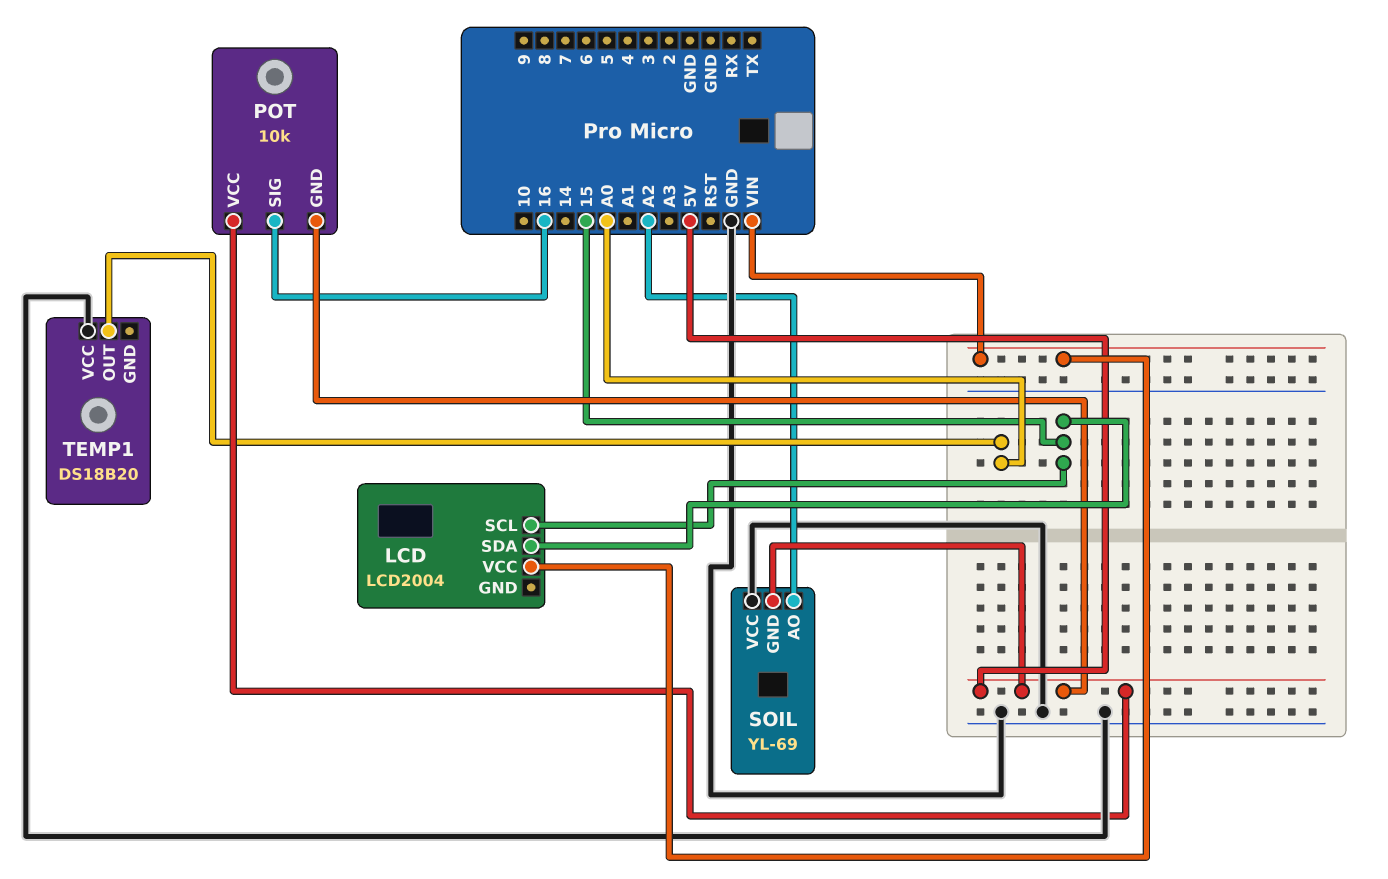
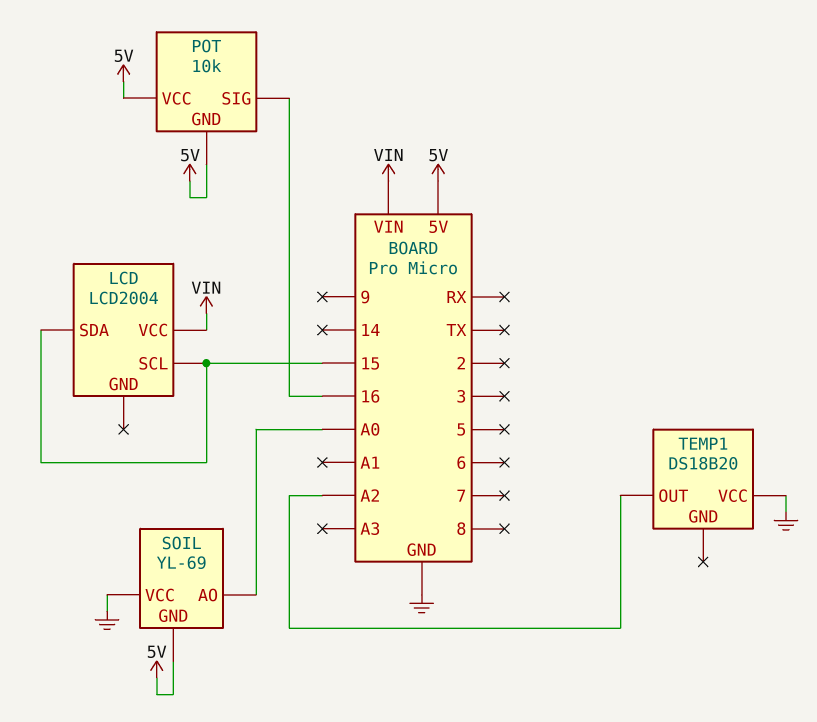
SOIL pin AO: A2 -> A0
TEMP1 pin OUT: A0 -> A2

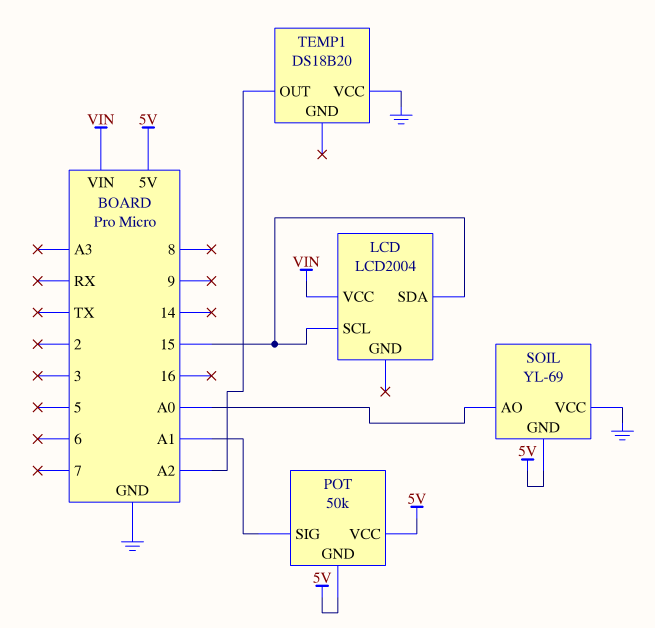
POT: 10k -> 50k
POT pin SIG: 16 -> A1

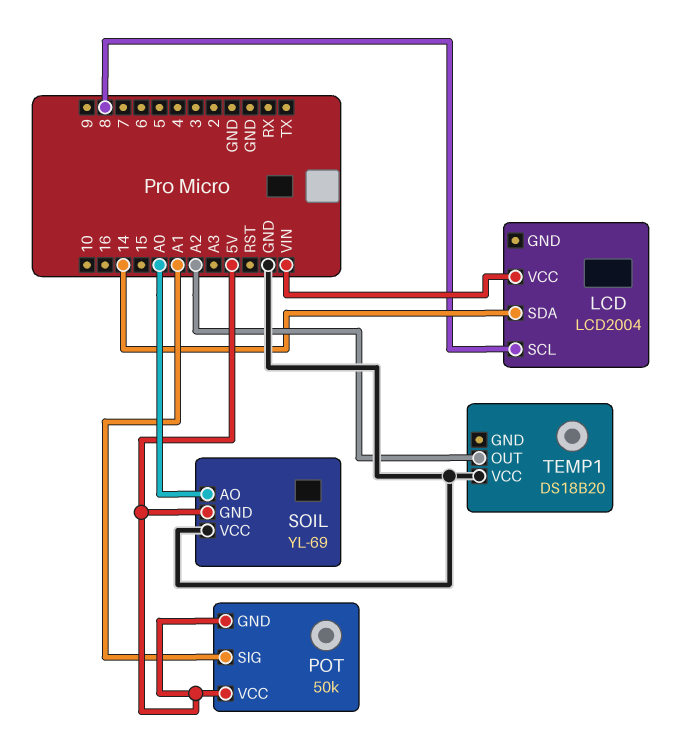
LCD pin SCL: 15 -> 8
LCD pin SDA: 15 -> 14

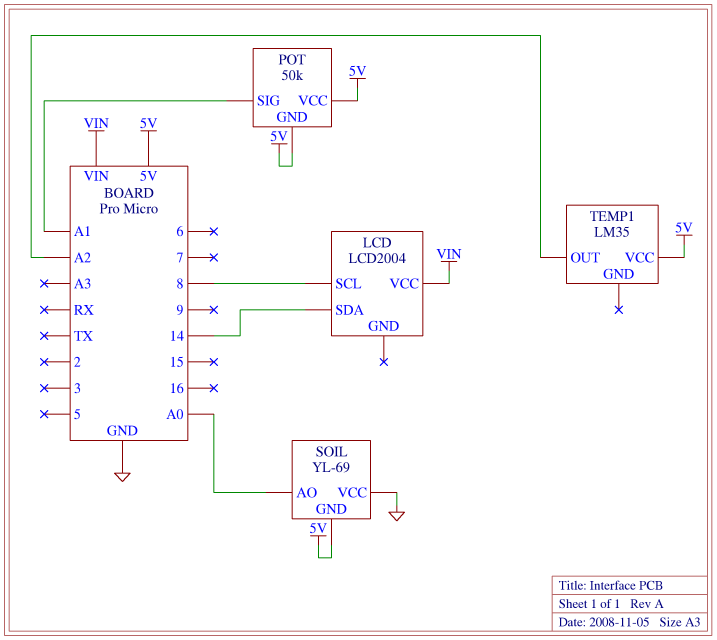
TEMP1: DS18B20 -> LM35
TEMP1 pin VCC: GND -> 5V

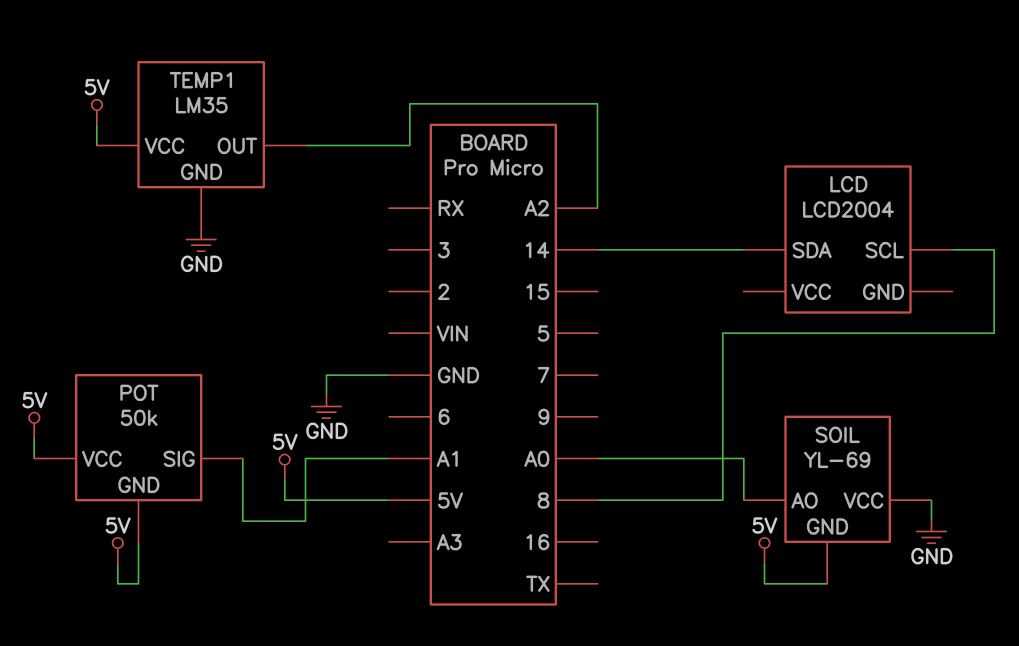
LCD pin VCC: VIN -> none
TEMP1 pin GND: none -> GND

